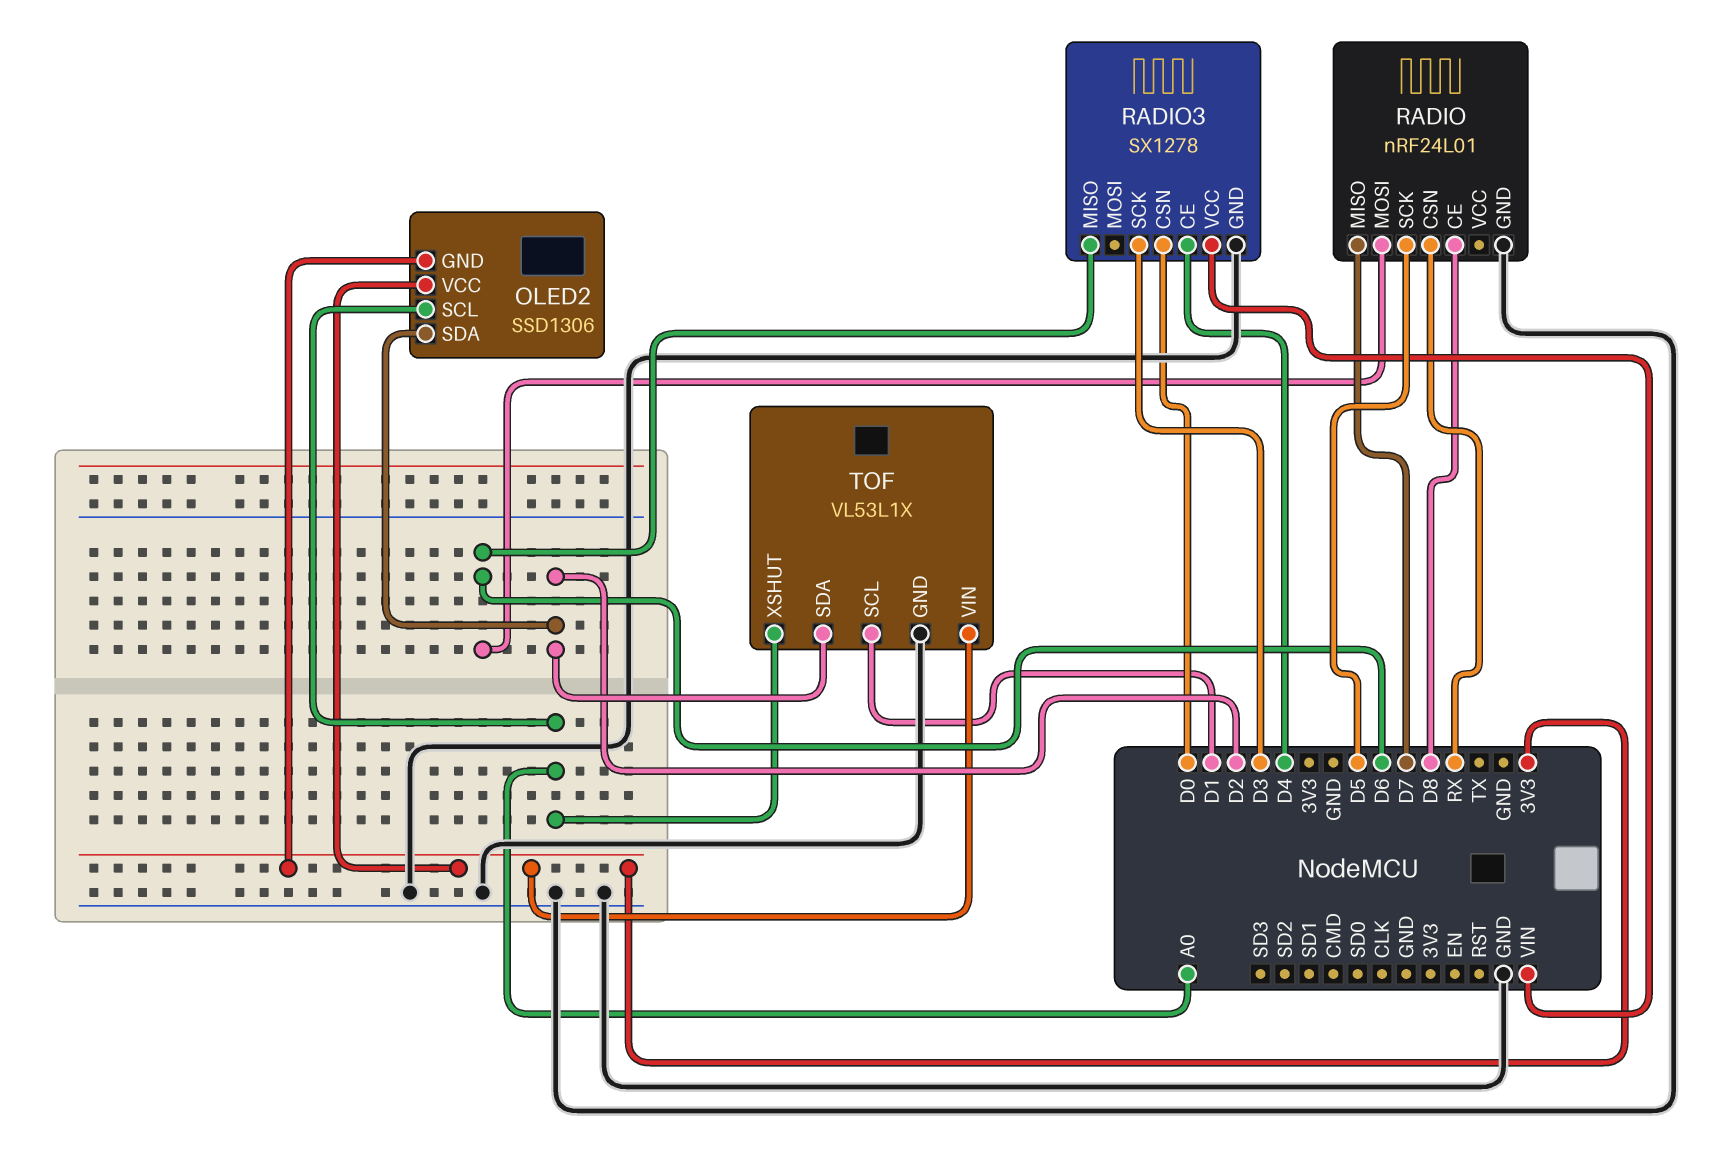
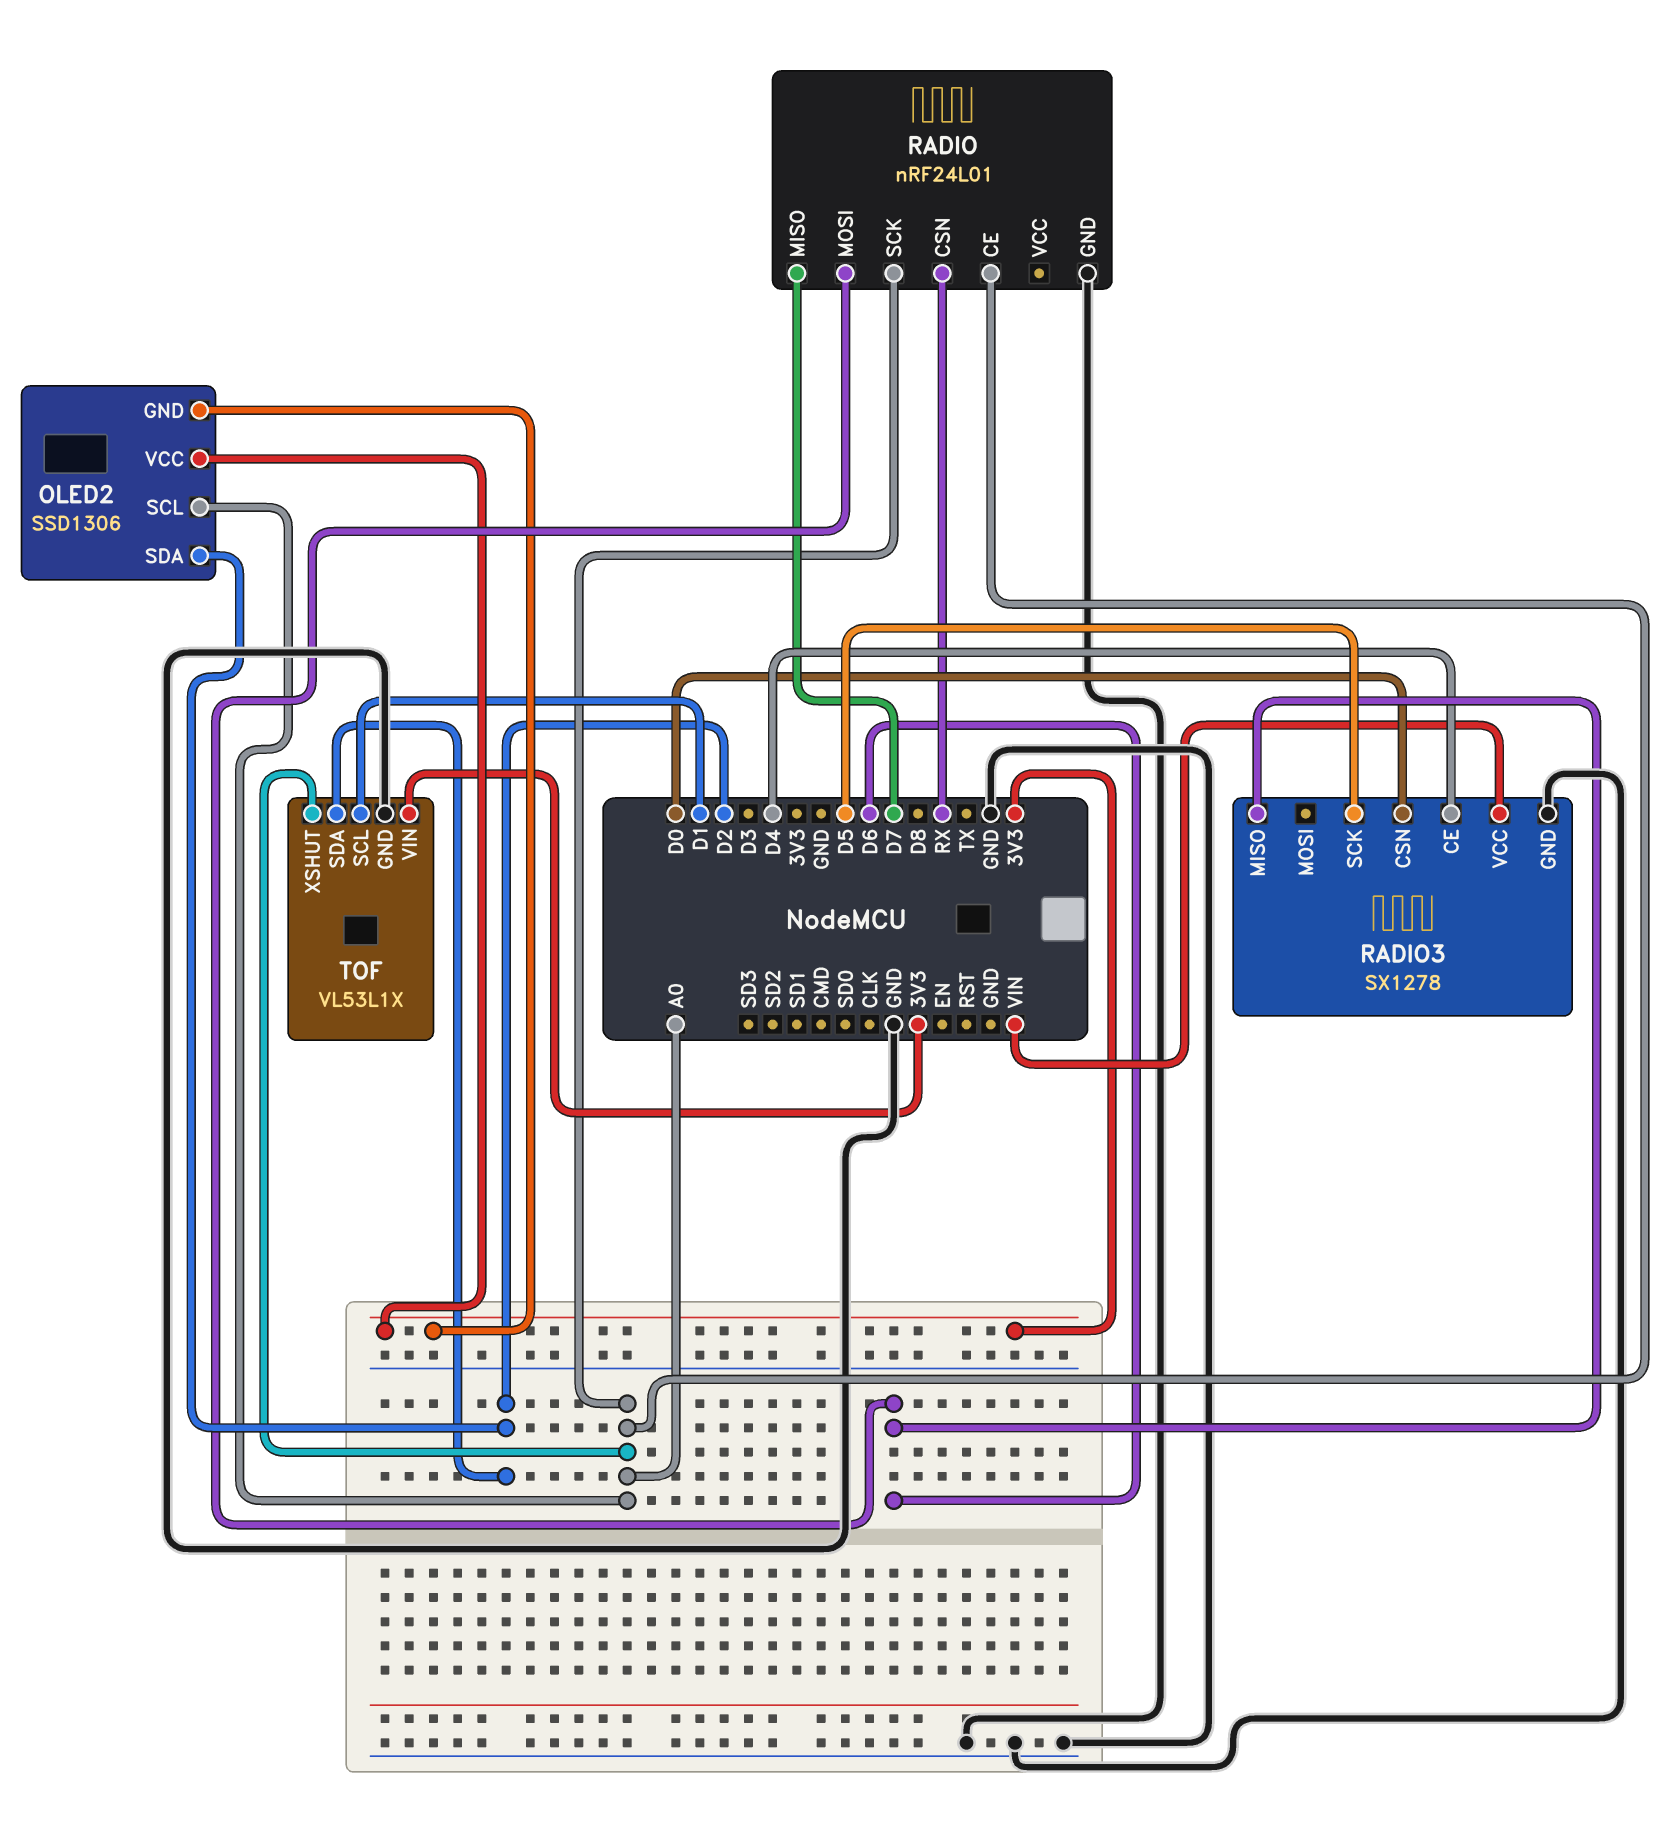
RADIO pin CE: D8 -> A0
RADIO pin SCK: D5 -> A0
RADIO3 pin SCK: D3 -> D5

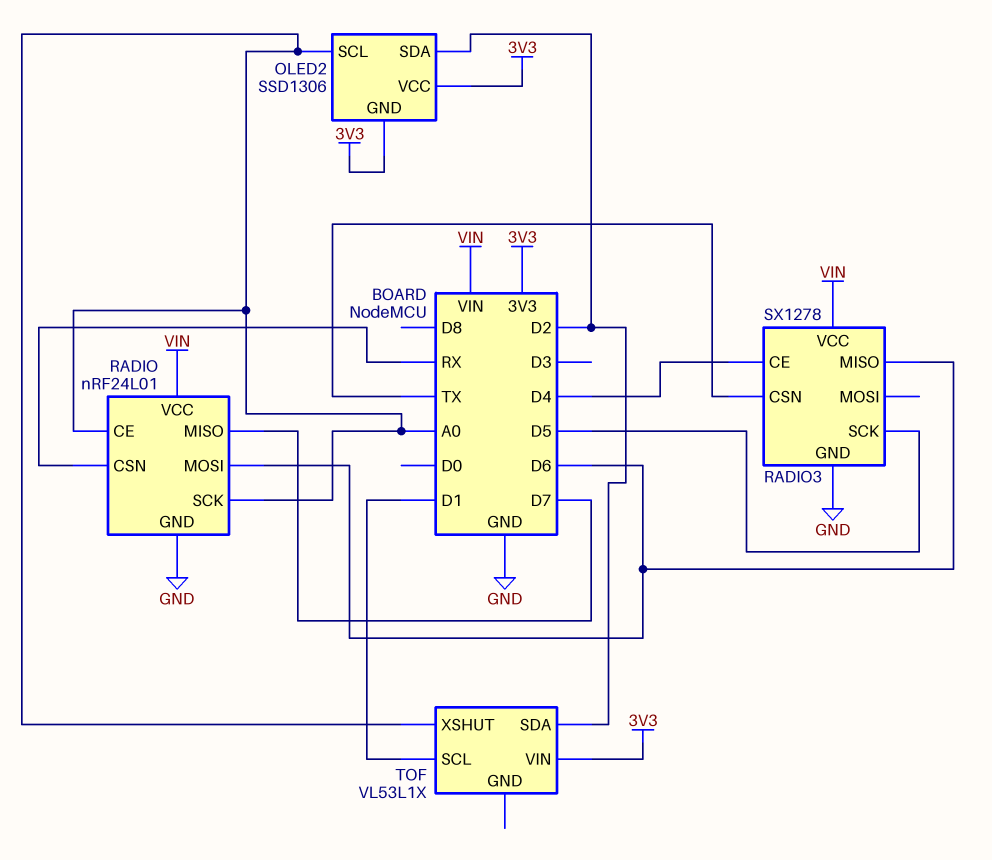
RADIO pin VCC: none -> VIN
RADIO3 pin CSN: D0 -> TX
TOF pin GND: GND -> none

